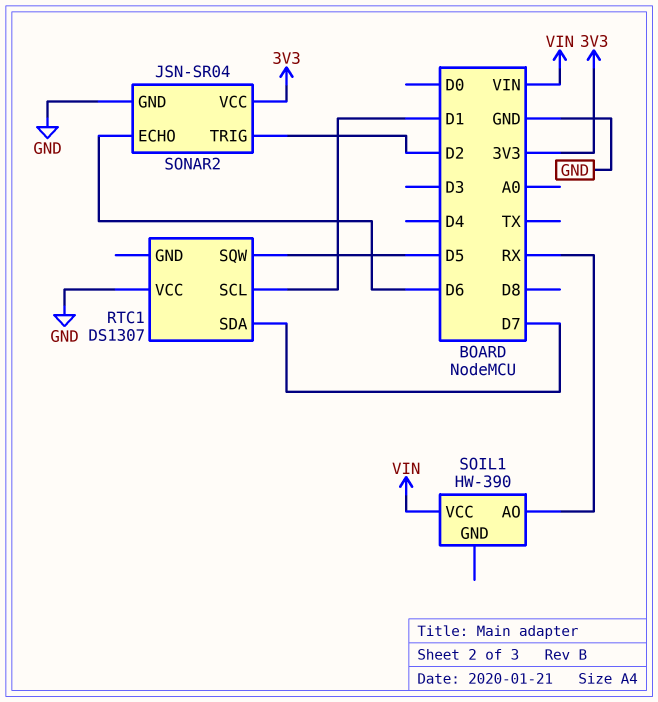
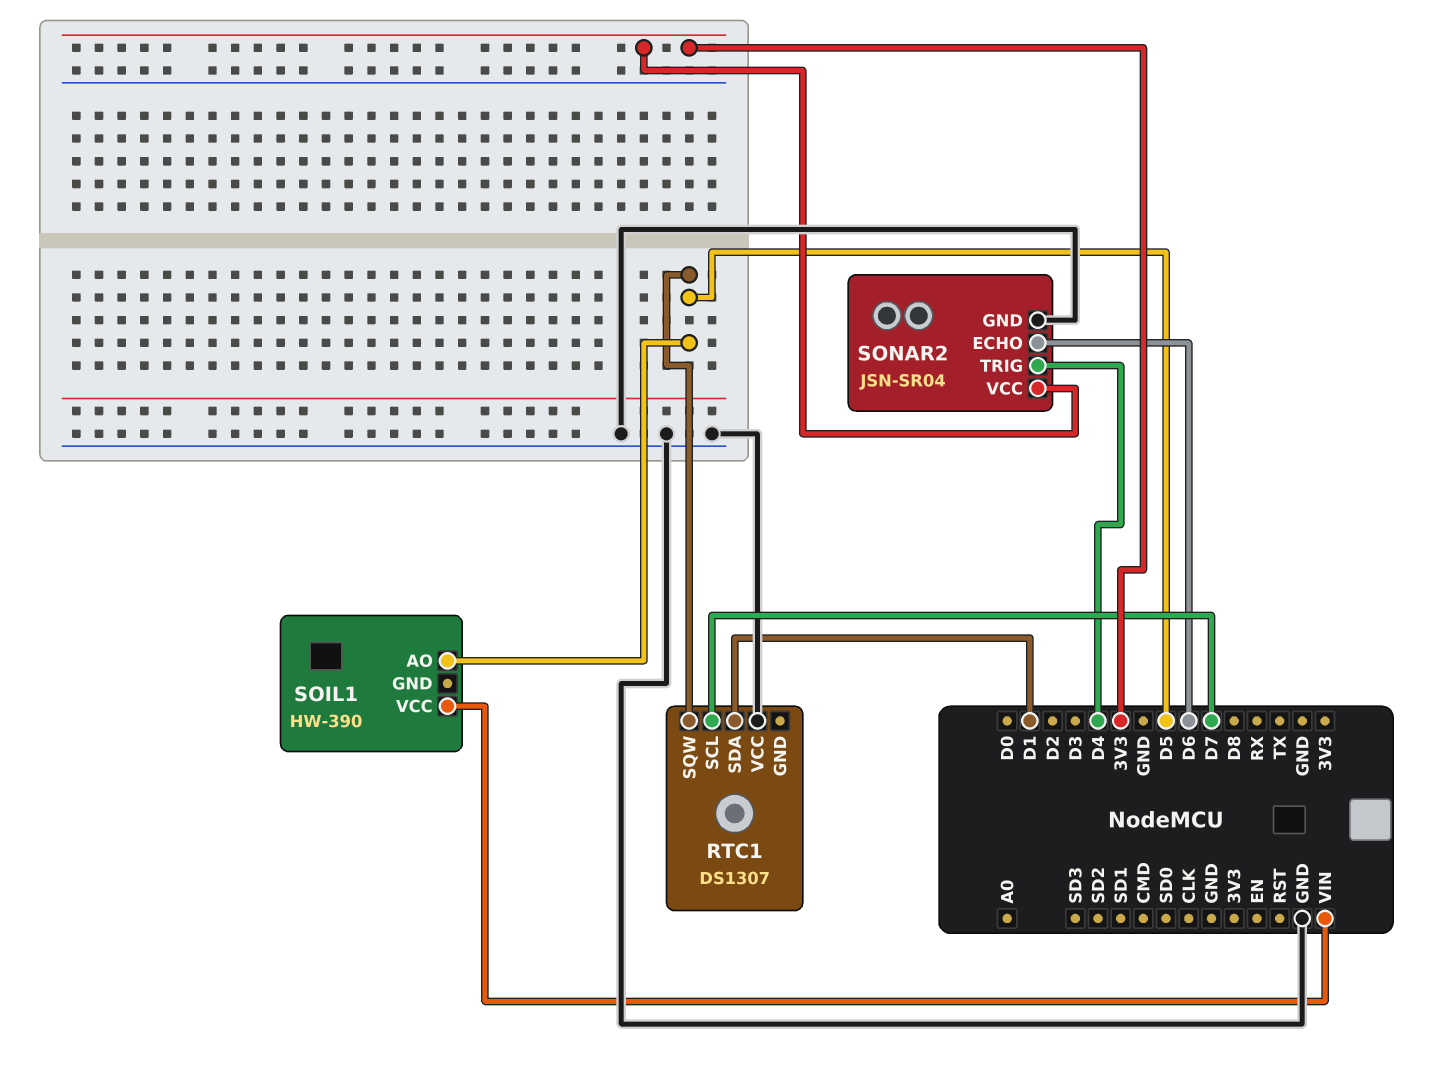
RTC1 pin SCL: D1 -> D7
RTC1 pin SDA: D7 -> D1
SOIL1 pin AO: RX -> D5
SONAR2 pin TRIG: D2 -> D4

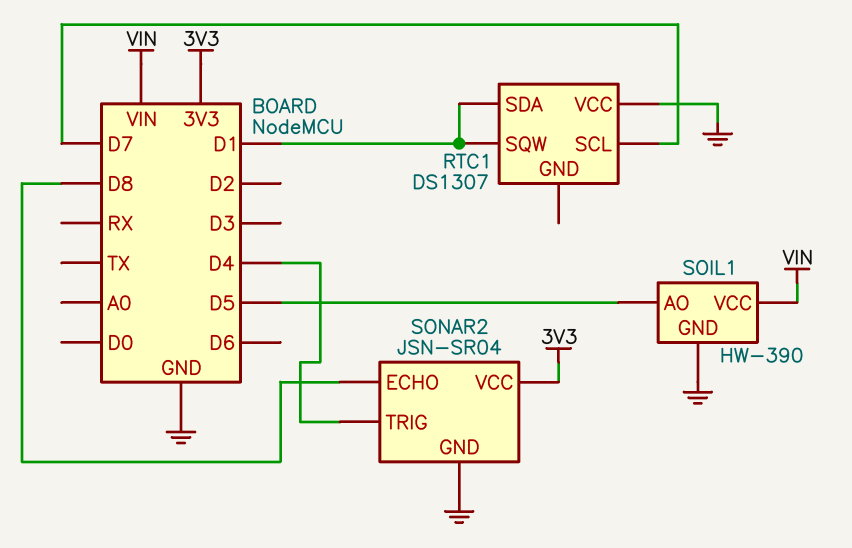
RTC1 pin SQW: D5 -> D1
SOIL1 pin GND: none -> GND
SONAR2 pin ECHO: D6 -> D8

